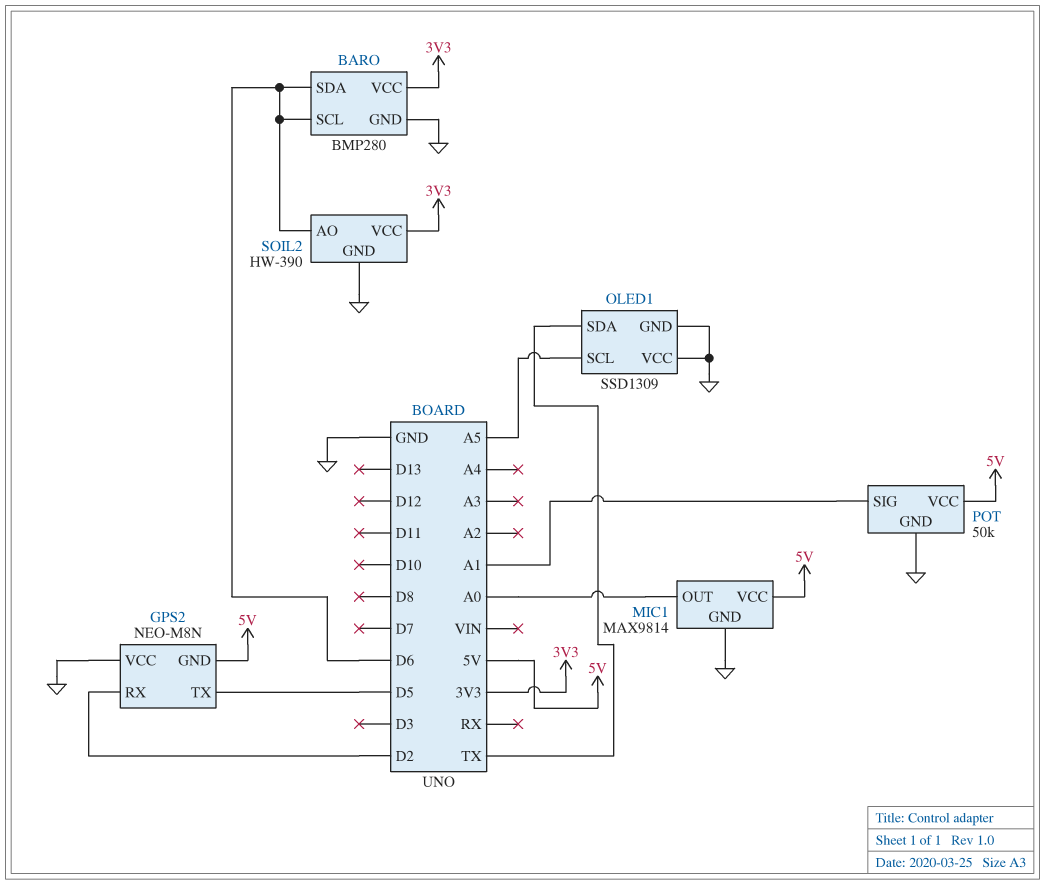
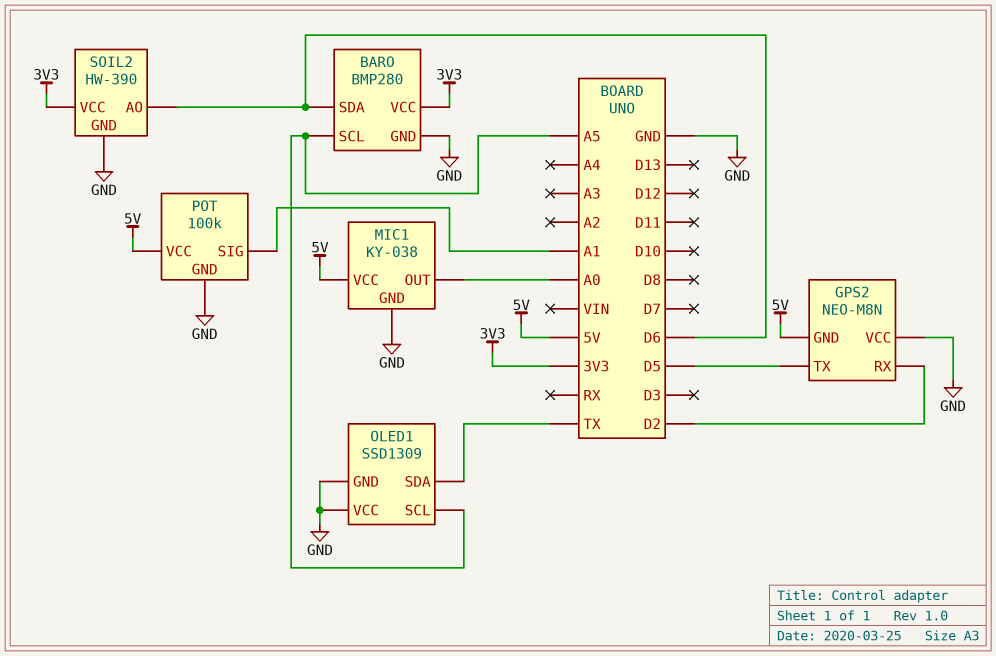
BARO pin SCL: D6 -> A5
MIC1: MAX9814 -> KY-038
POT: 50k -> 100k

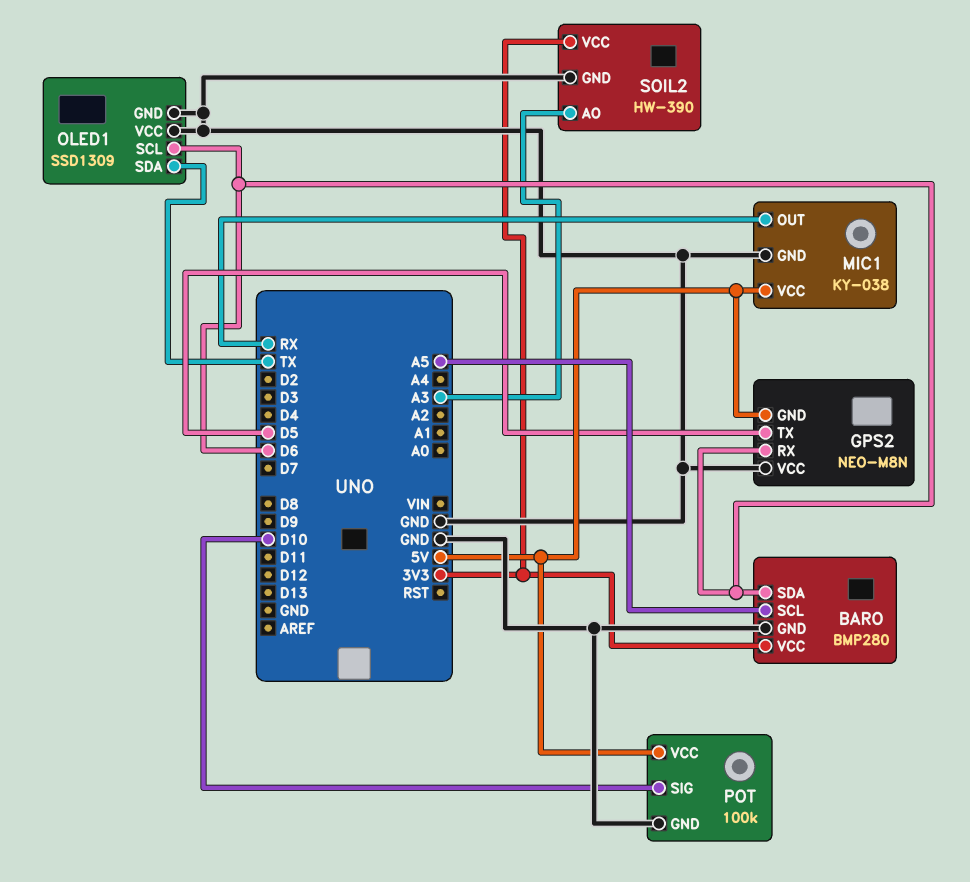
GPS2 pin RX: D2 -> D6
MIC1 pin OUT: A0 -> RX
OLED1 pin SCL: A5 -> D6
POT pin SIG: A1 -> D10
SOIL2 pin AO: D6 -> A3

